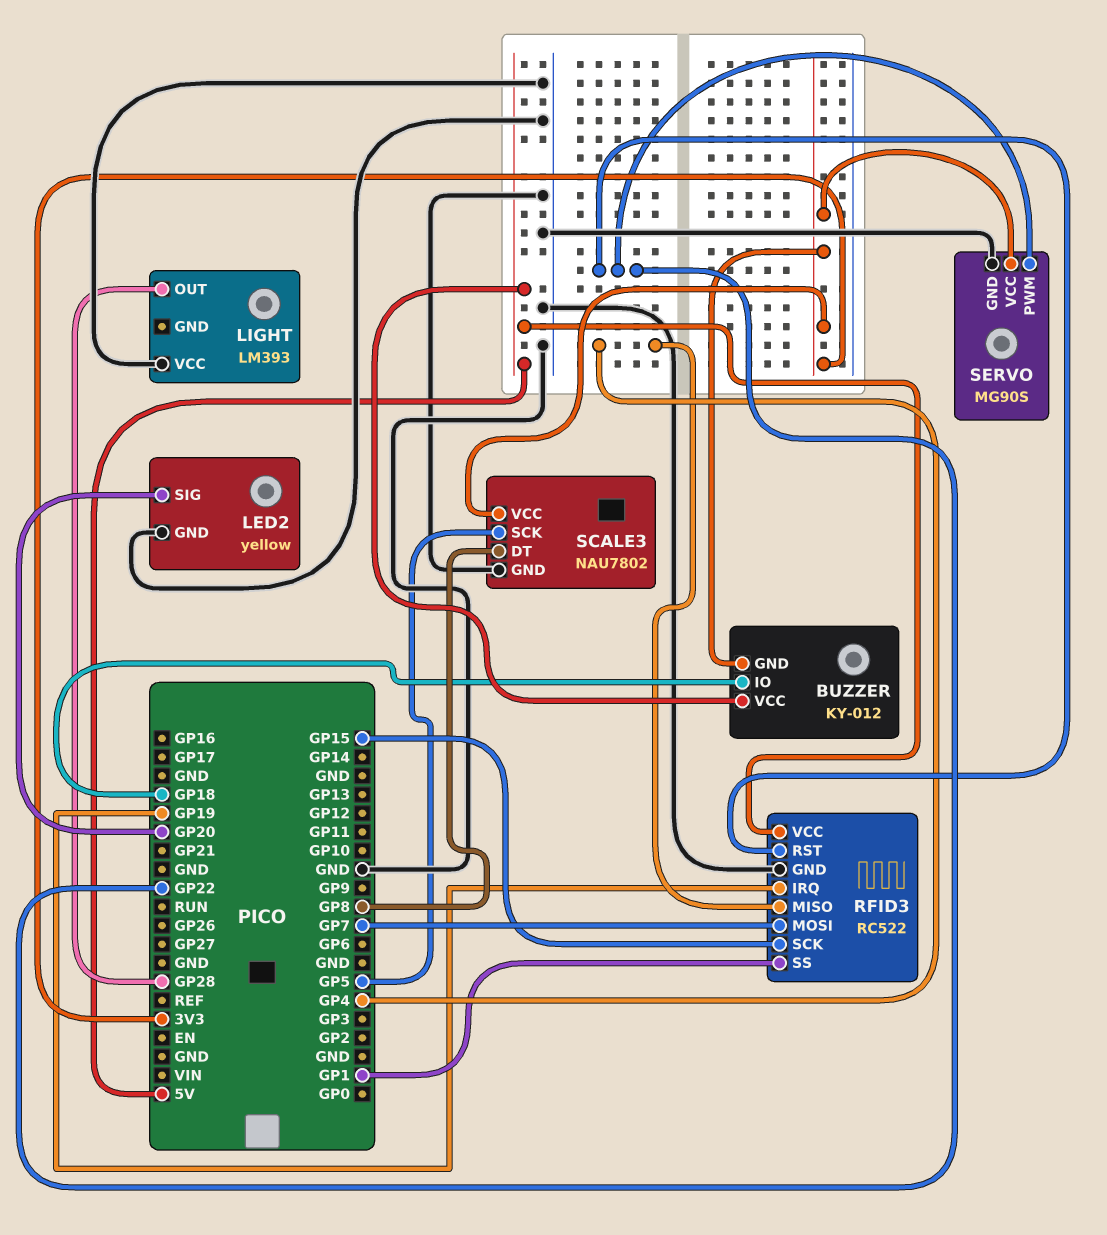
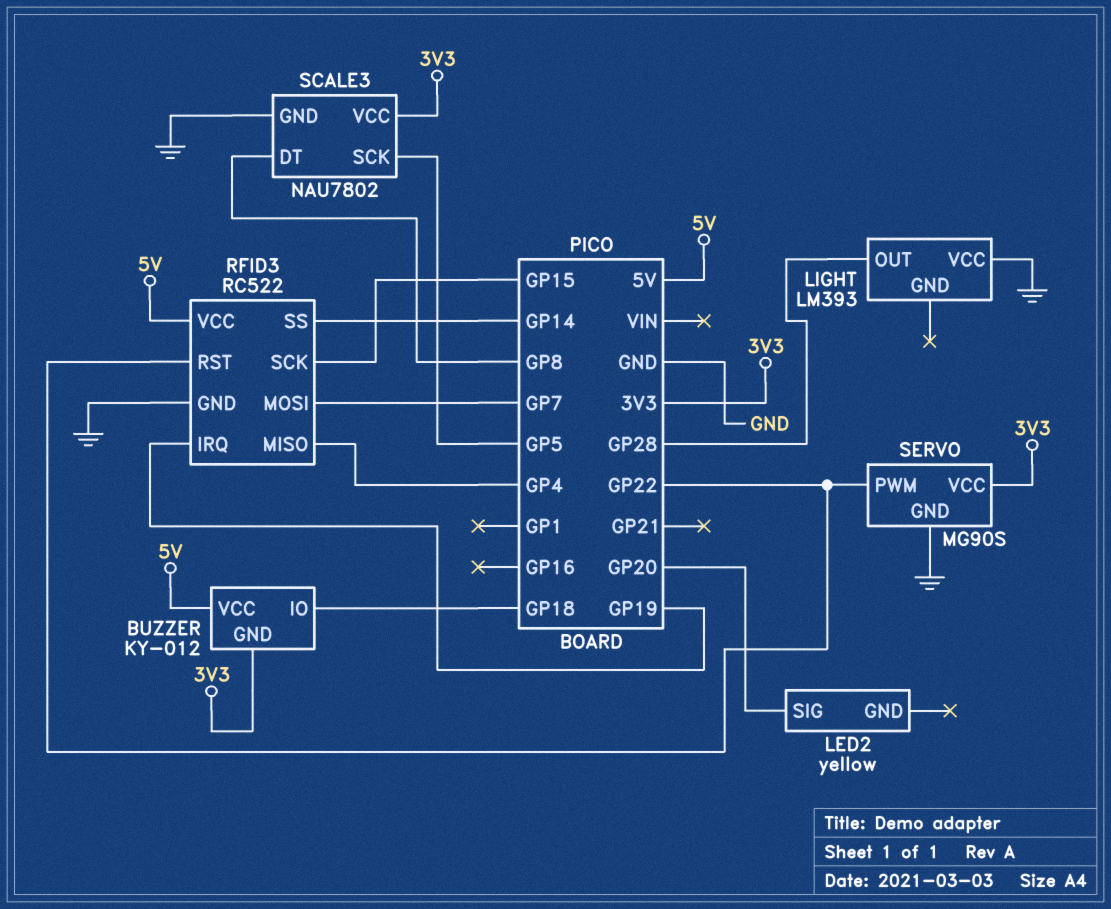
LED2 pin GND: GND -> none
RFID3 pin SS: GP1 -> GP14

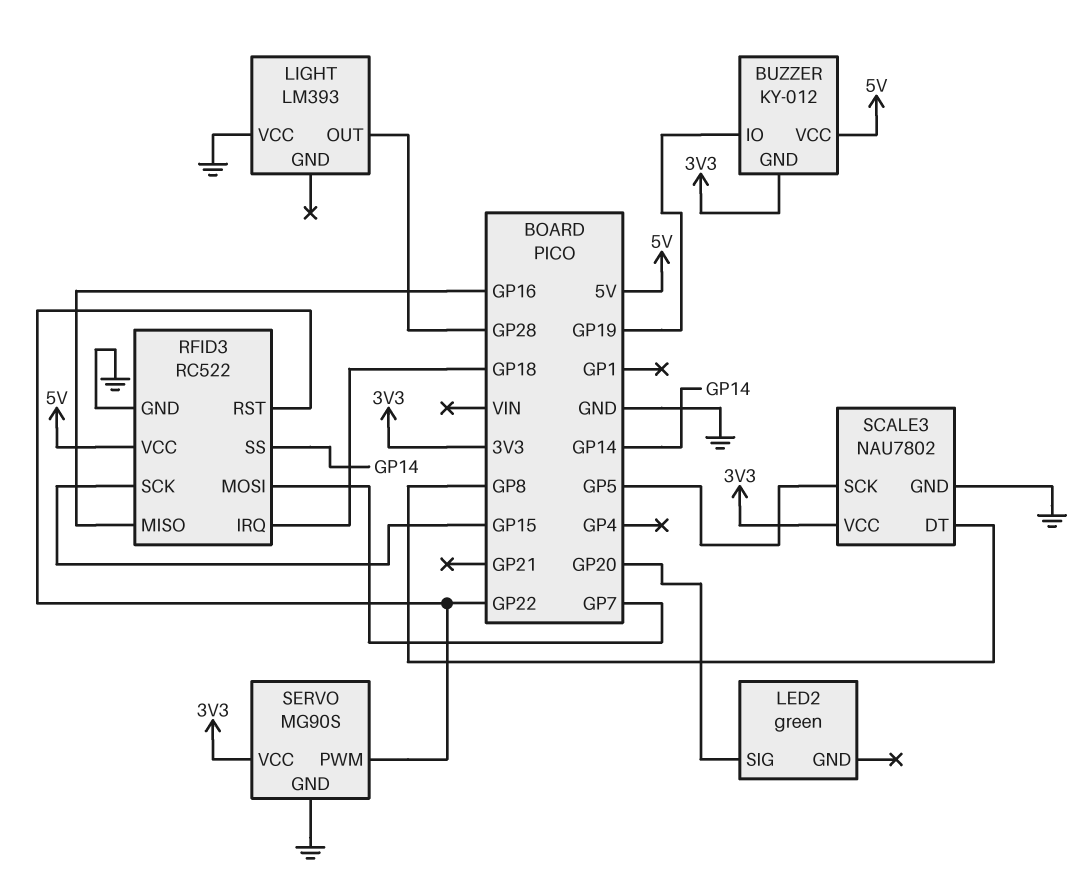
BUZZER pin IO: GP18 -> GP19
LED2: yellow -> green
RFID3 pin IRQ: GP19 -> GP18
RFID3 pin MISO: GP4 -> GP16

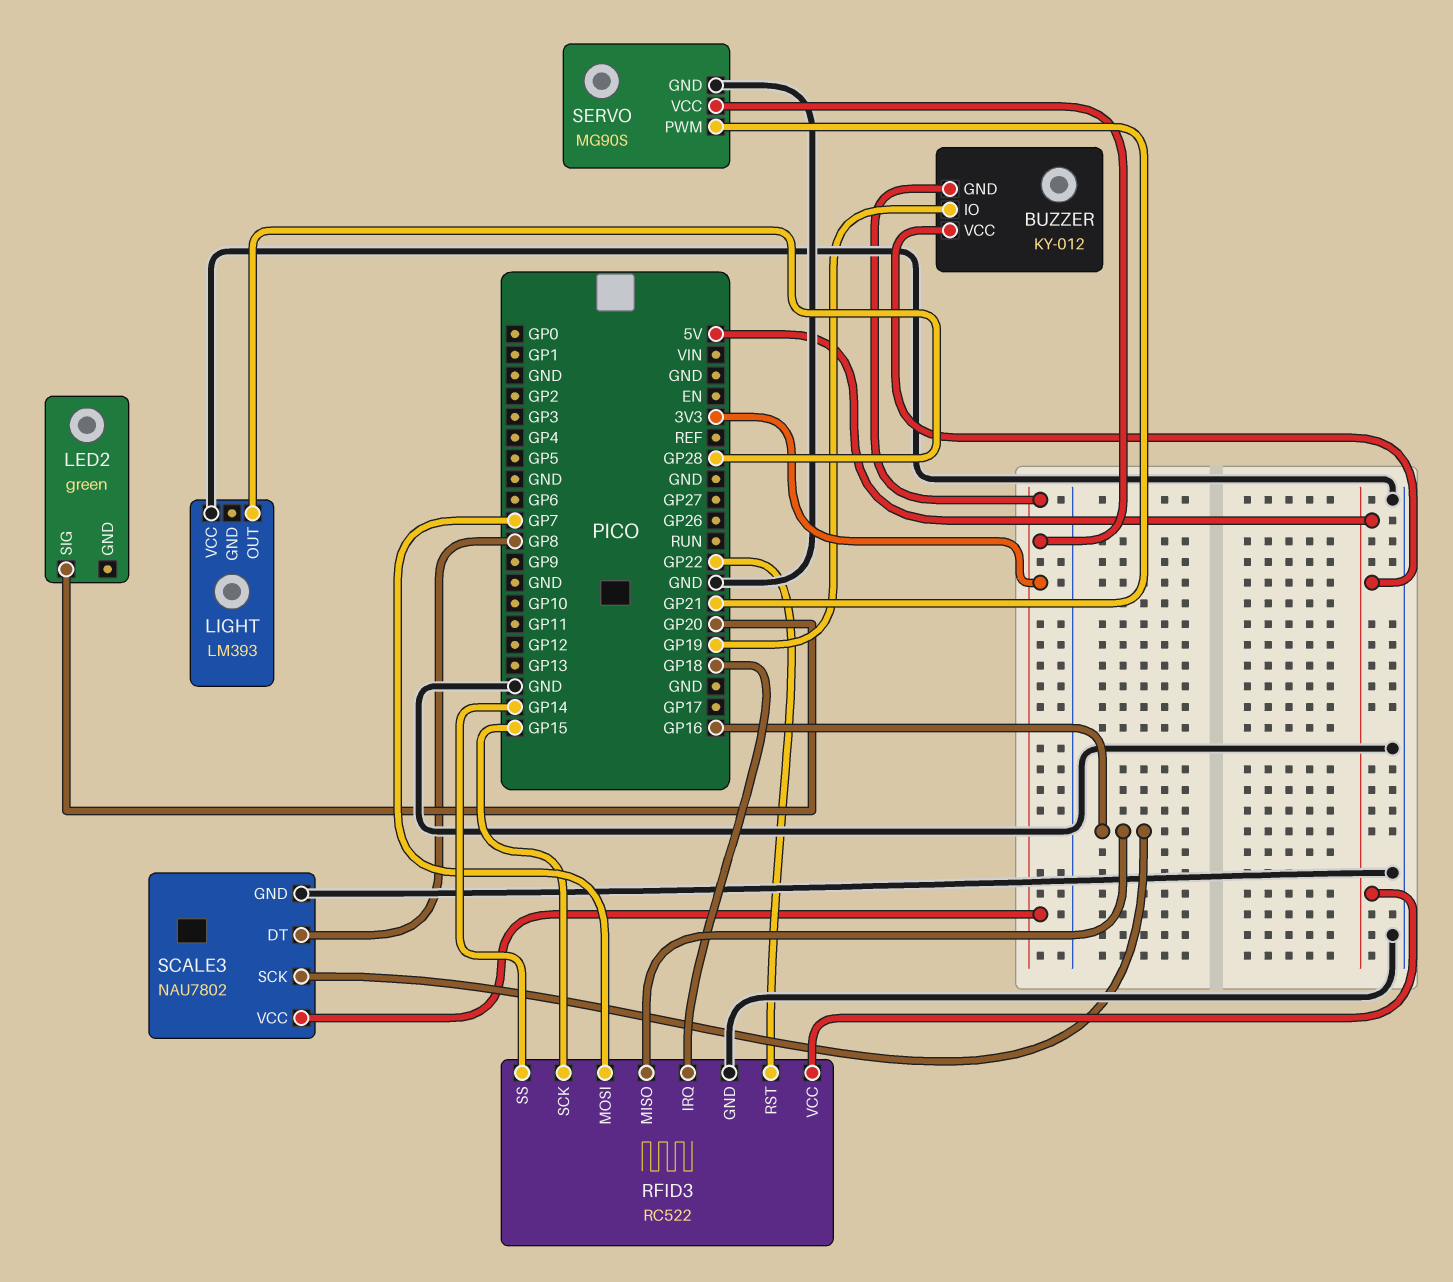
SCALE3 pin SCK: GP5 -> GP16
SERVO pin PWM: GP22 -> GP21

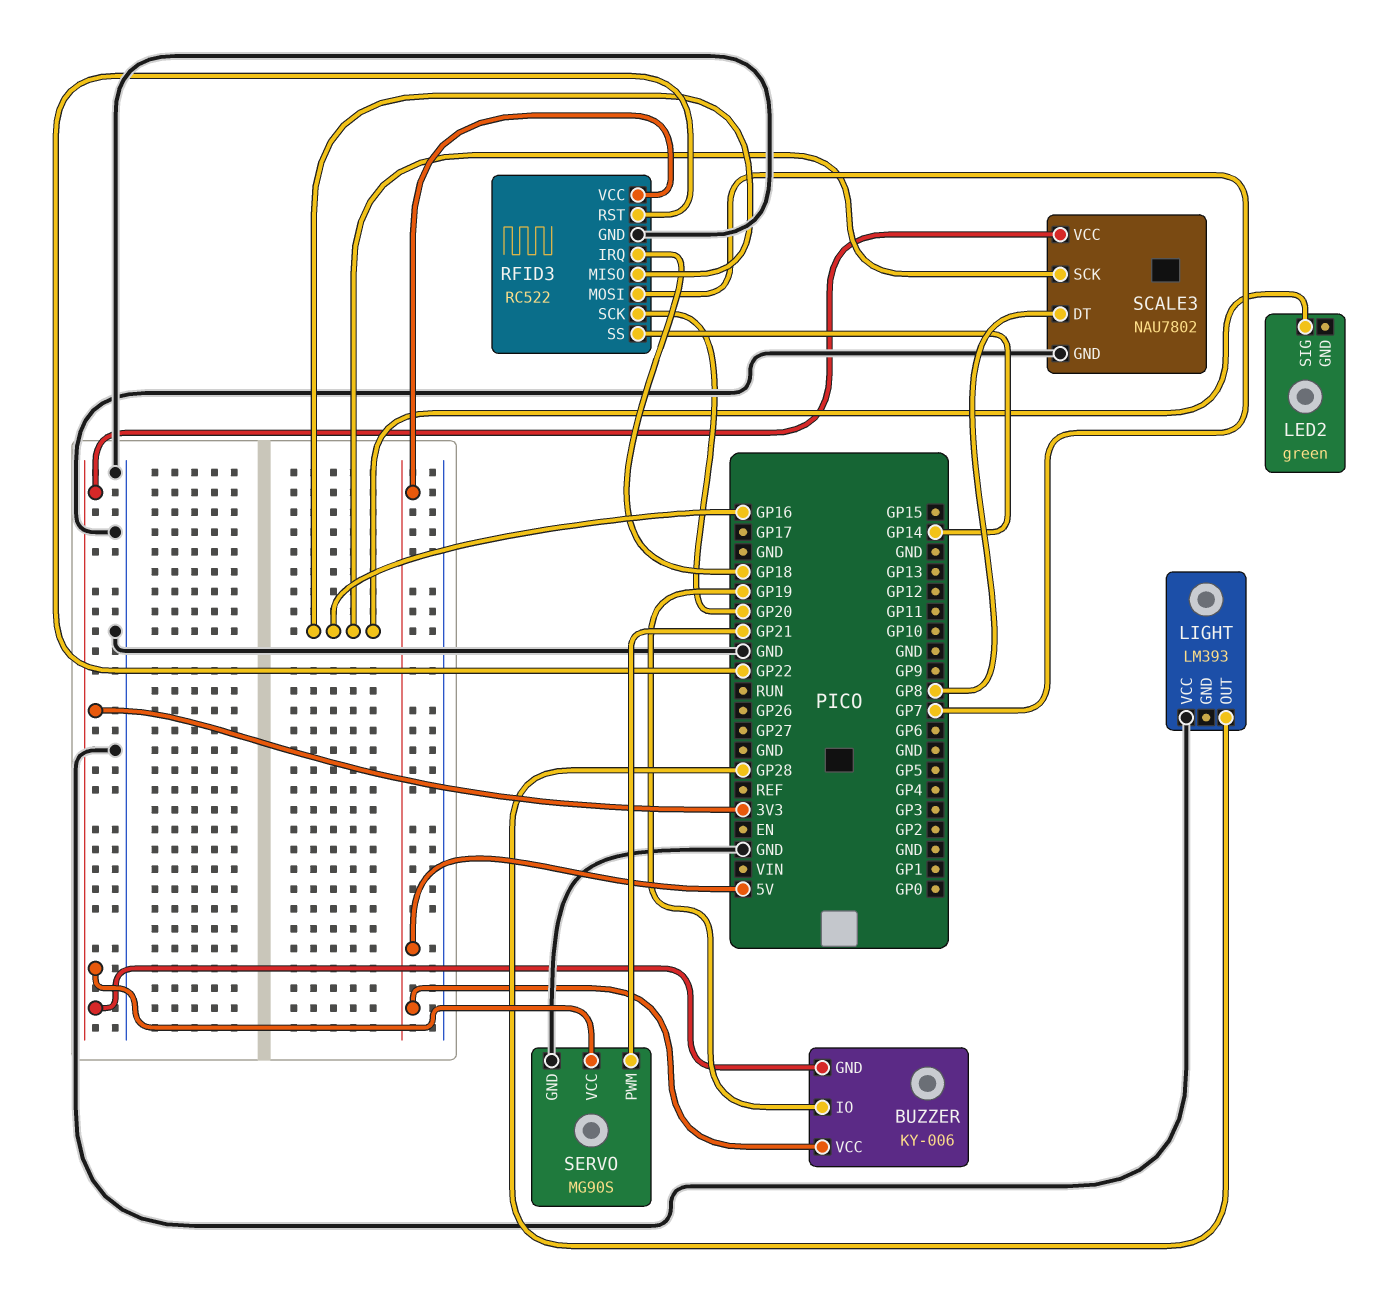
BUZZER: KY-012 -> KY-006
LED2 pin SIG: GP20 -> GP16
RFID3 pin SCK: GP15 -> GP20

